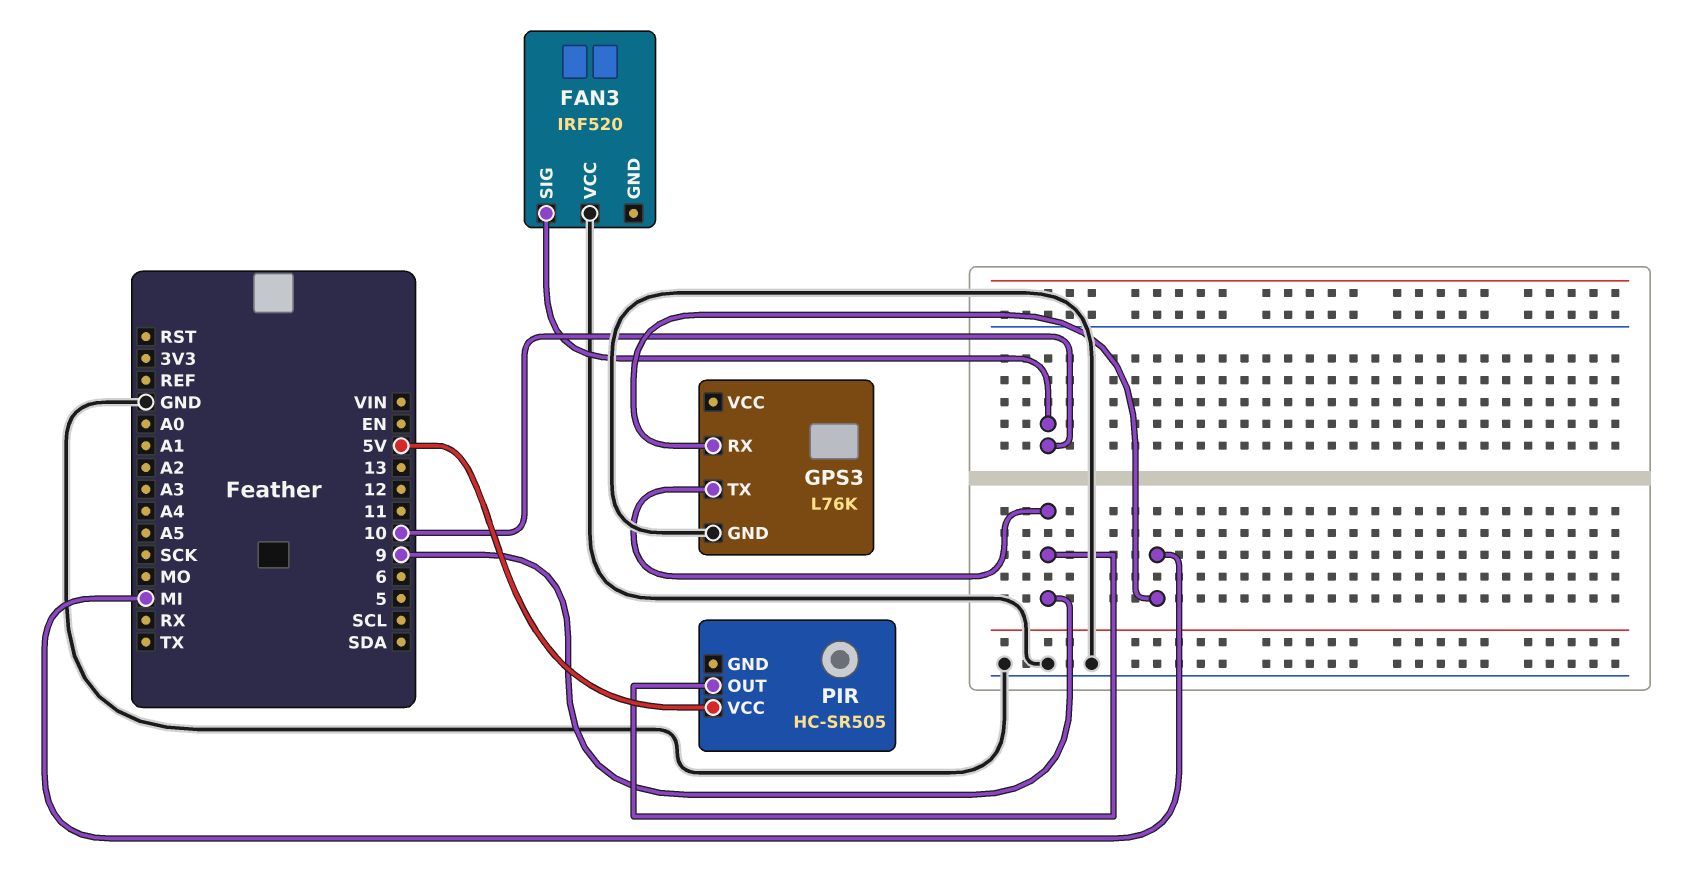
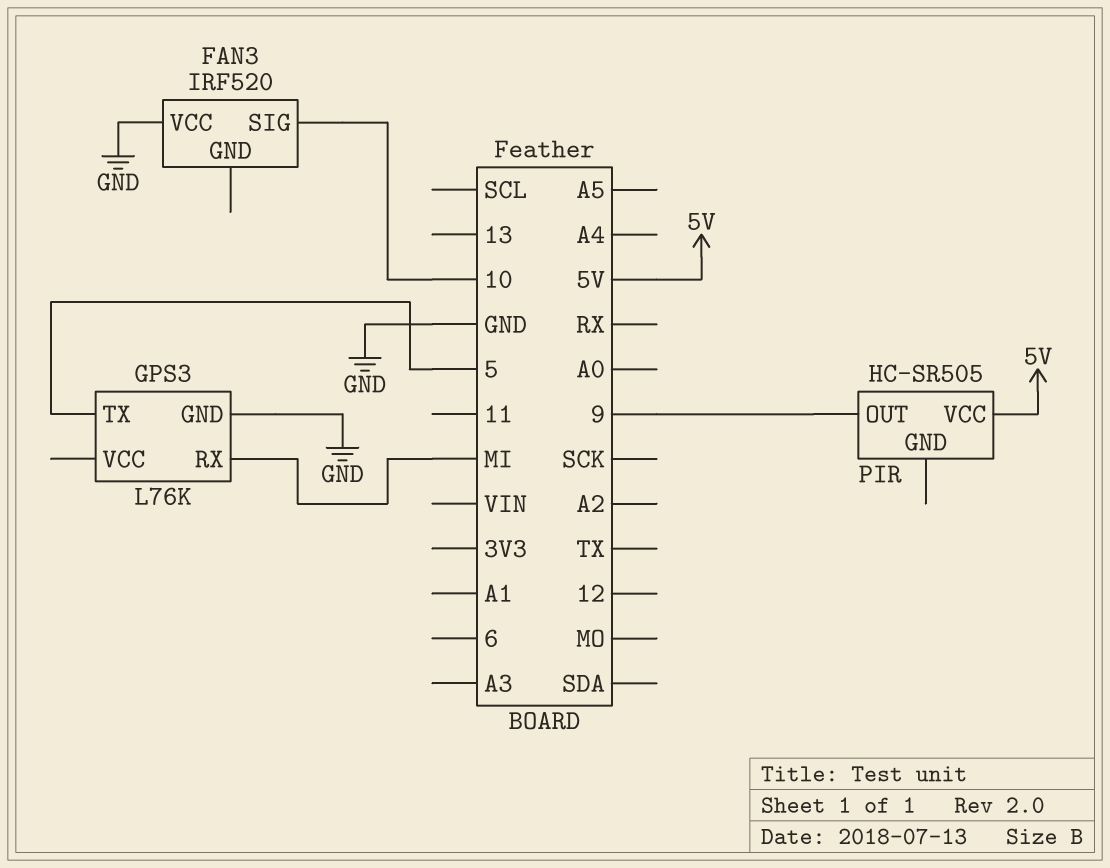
GPS3 pin TX: 9 -> 5

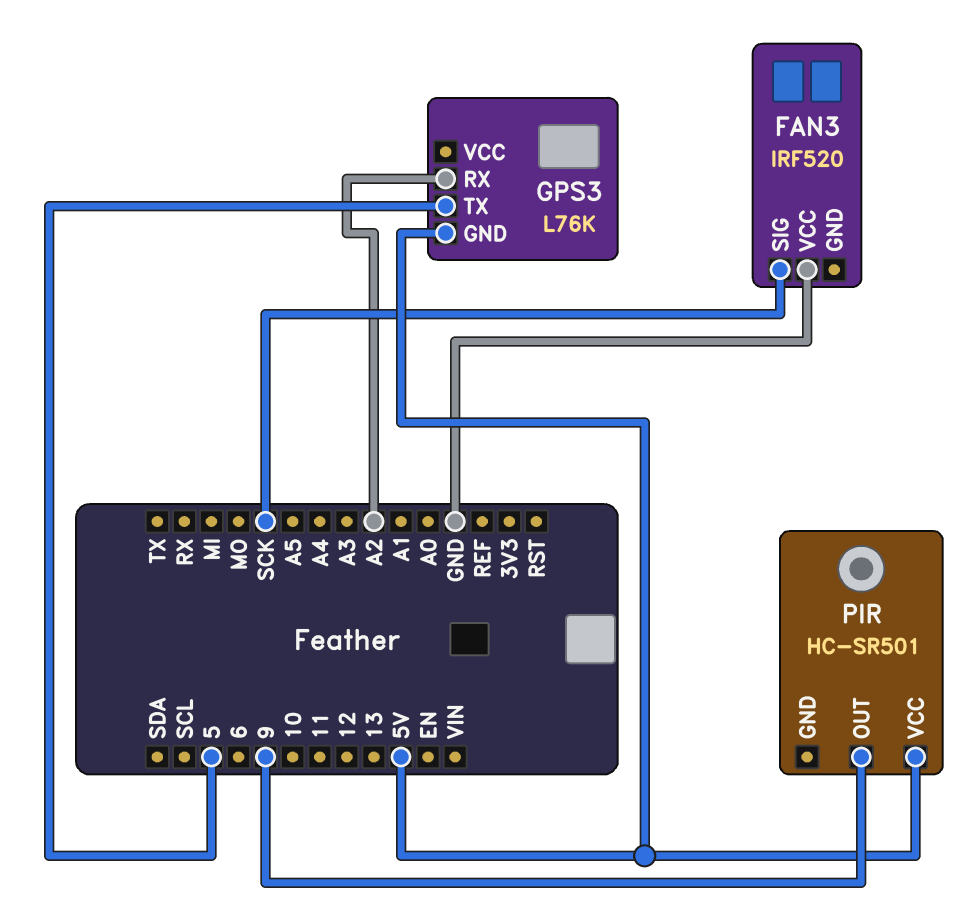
FAN3 pin SIG: 10 -> SCK
GPS3 pin GND: GND -> 5V
GPS3 pin RX: MI -> A2
PIR: HC-SR505 -> HC-SR501

